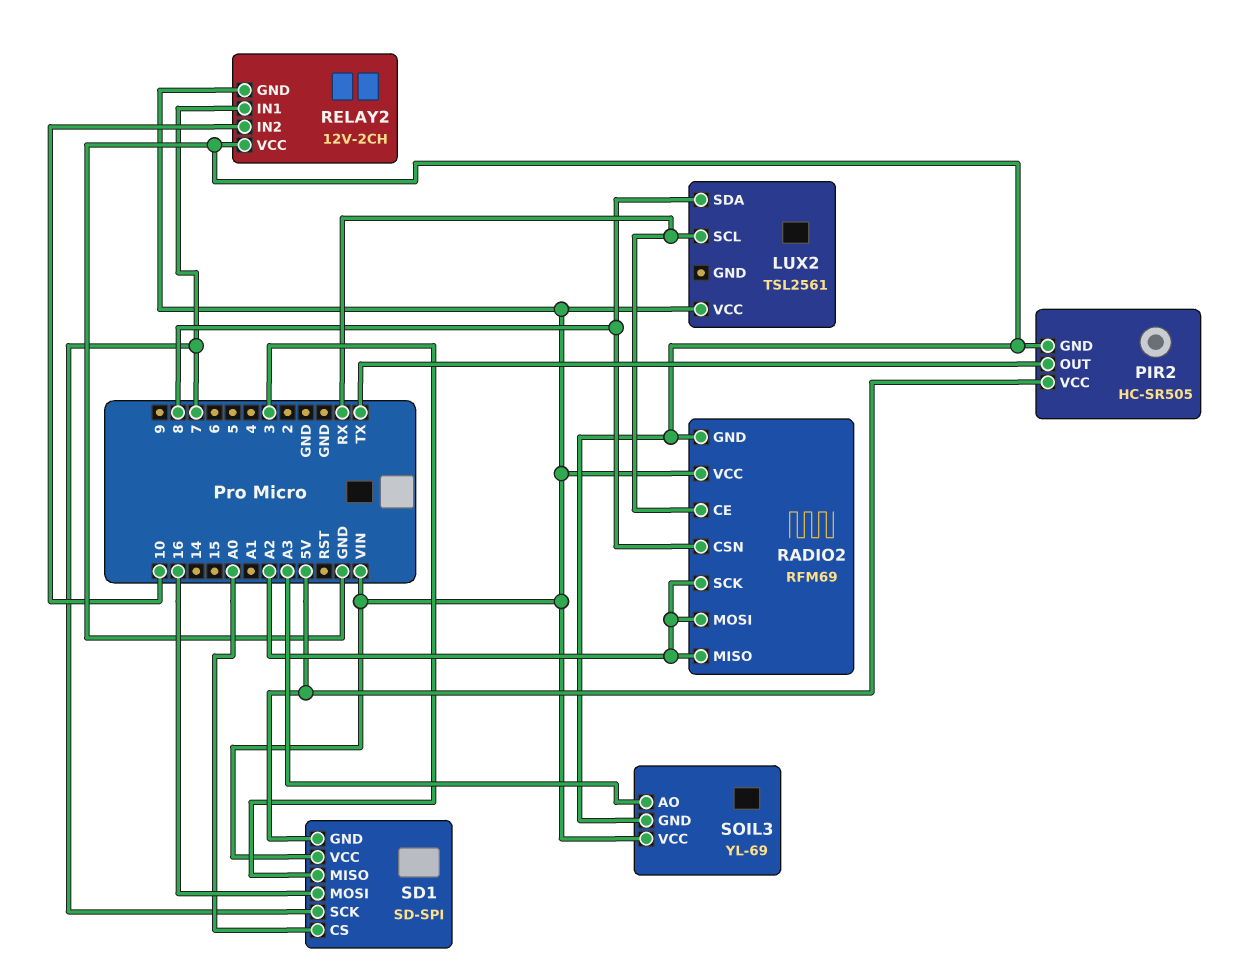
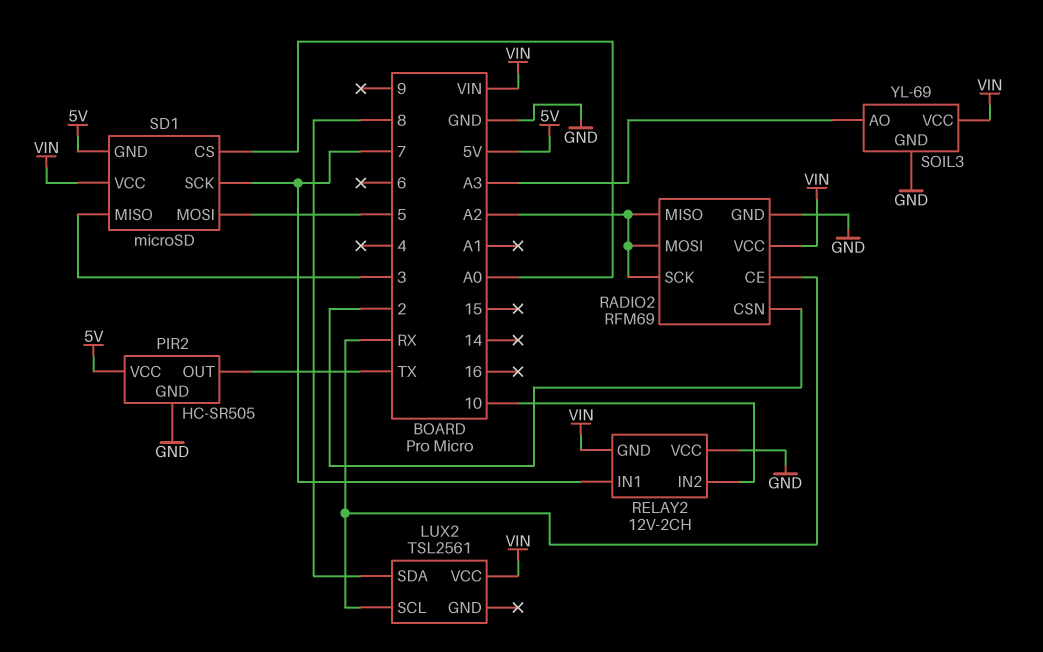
RADIO2 pin CSN: 8 -> 2
SD1: SD-SPI -> microSD
SD1 pin MOSI: 16 -> 5

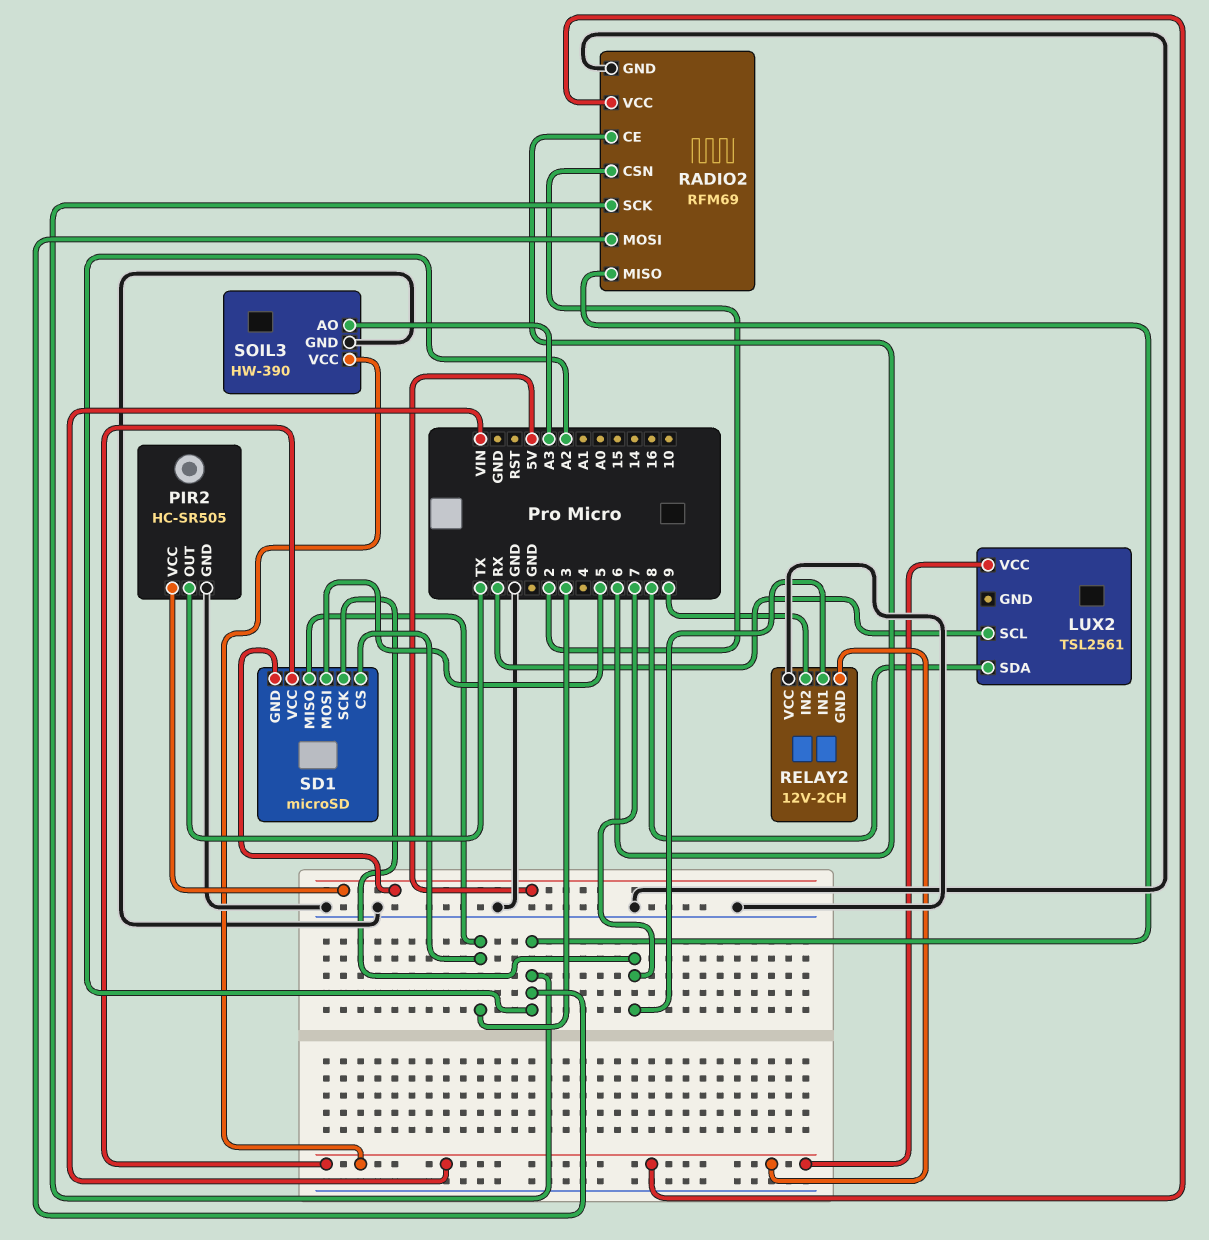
RADIO2 pin CE: RX -> 6
RELAY2 pin IN2: 10 -> 9
SD1 pin CS: A0 -> 3
SOIL3: YL-69 -> HW-390

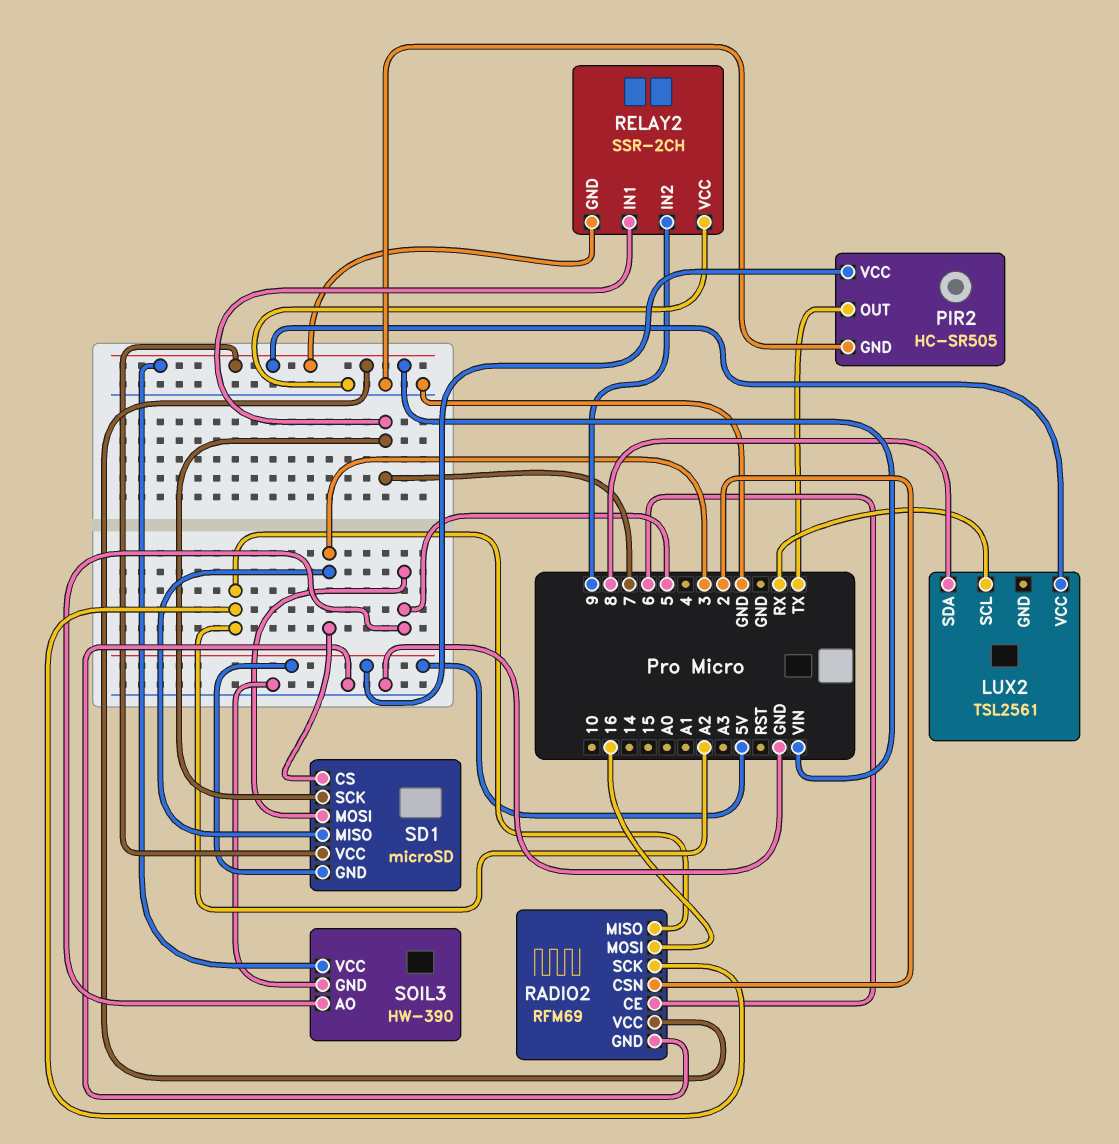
RADIO2 pin MOSI: A2 -> 16
RELAY2: 12V-2CH -> SSR-2CH
SOIL3 pin AO: A3 -> 5

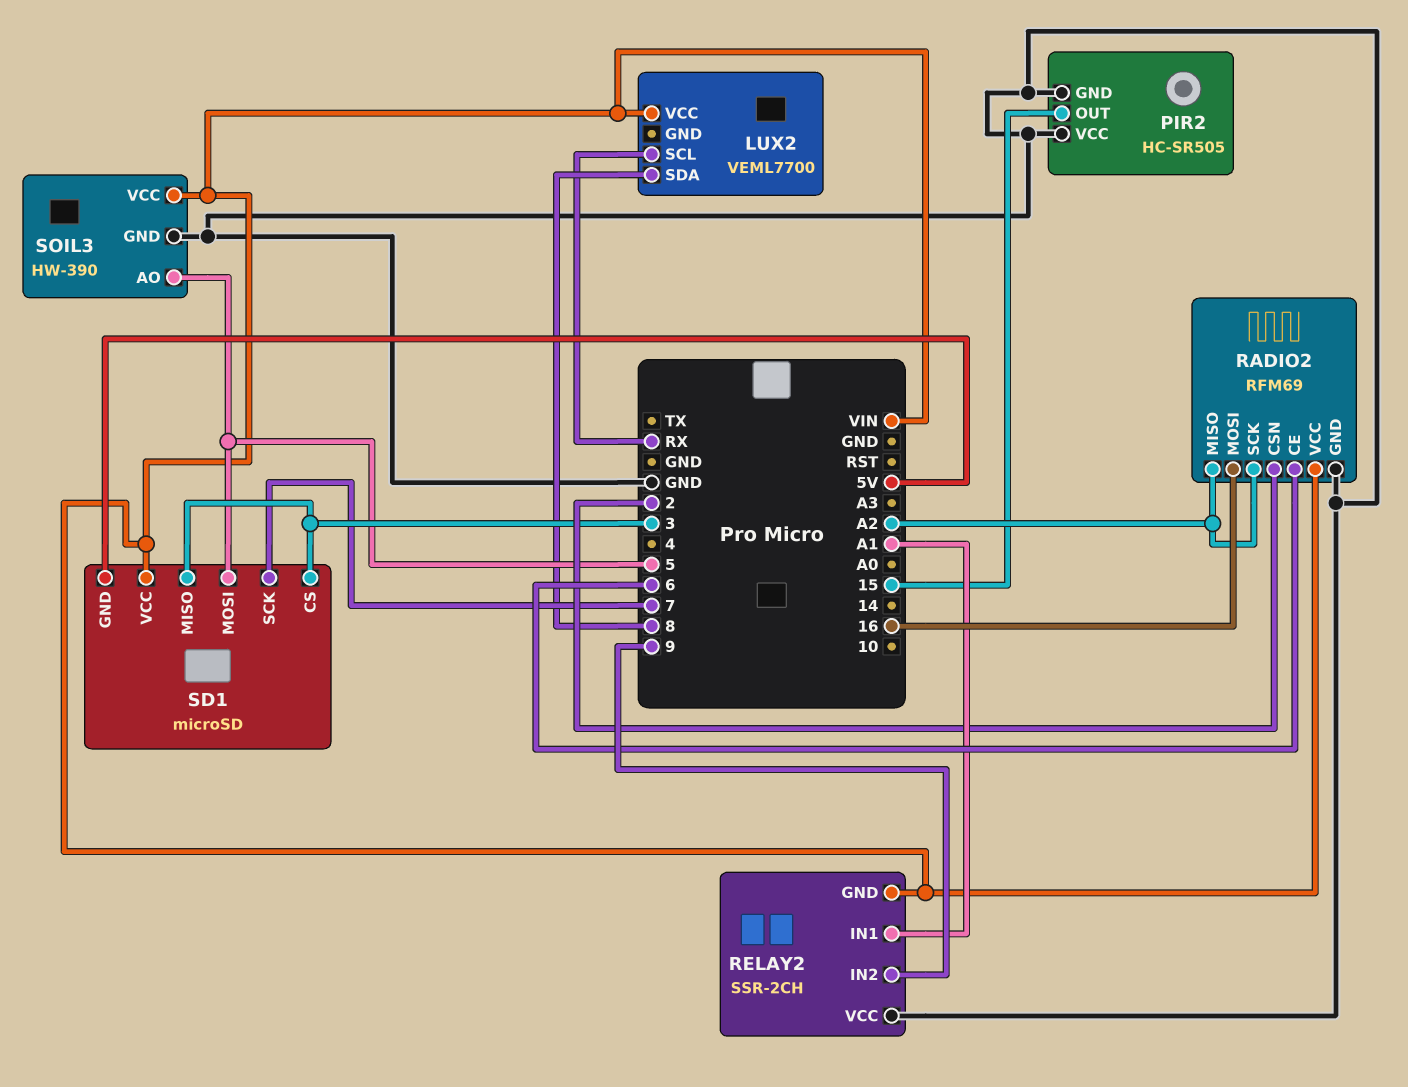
LUX2: TSL2561 -> VEML7700
PIR2 pin OUT: TX -> 15
PIR2 pin VCC: 5V -> GND
RELAY2 pin IN1: 7 -> A1

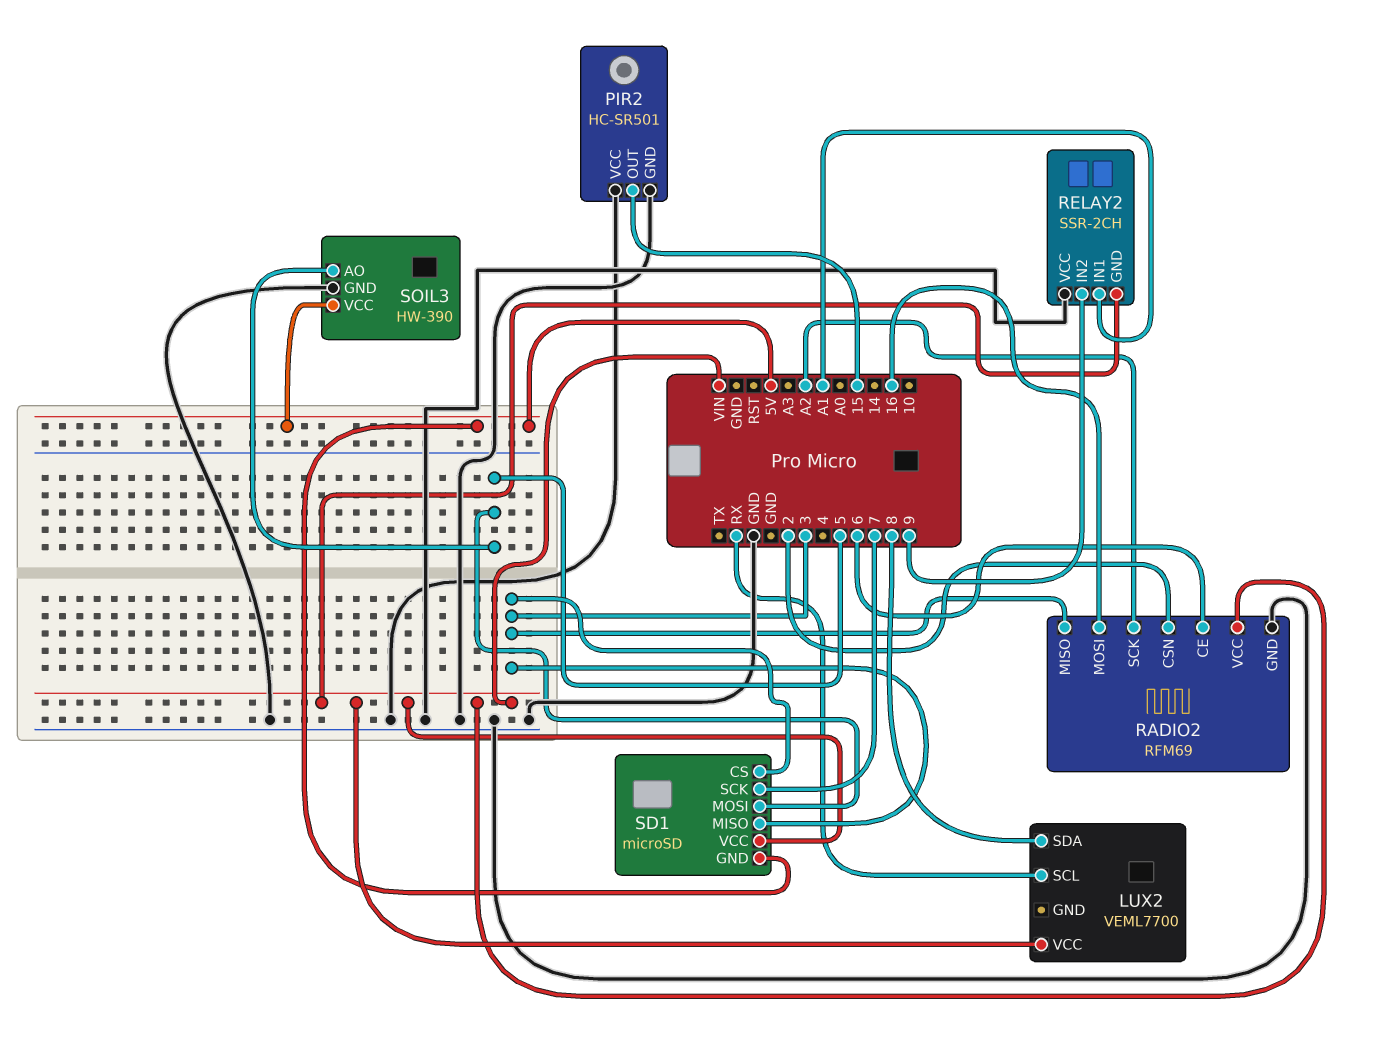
PIR2: HC-SR505 -> HC-SR501
RADIO2 pin MISO: A2 -> 3
SOIL3 pin VCC: VIN -> 5V

